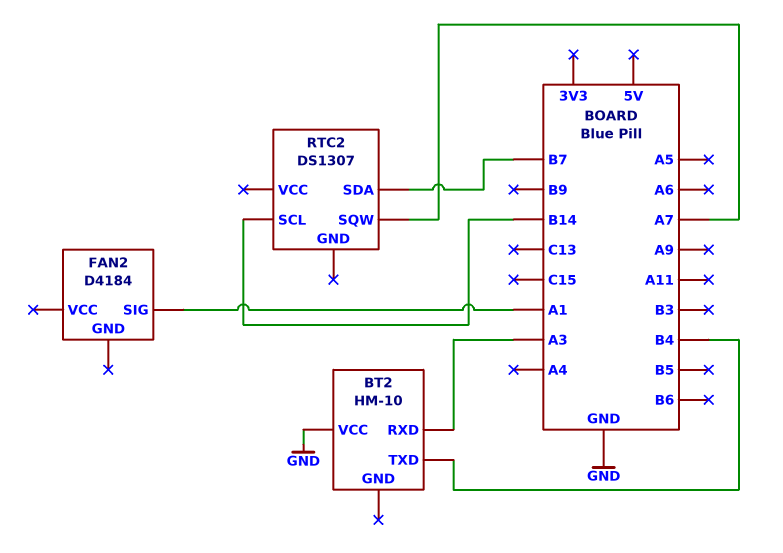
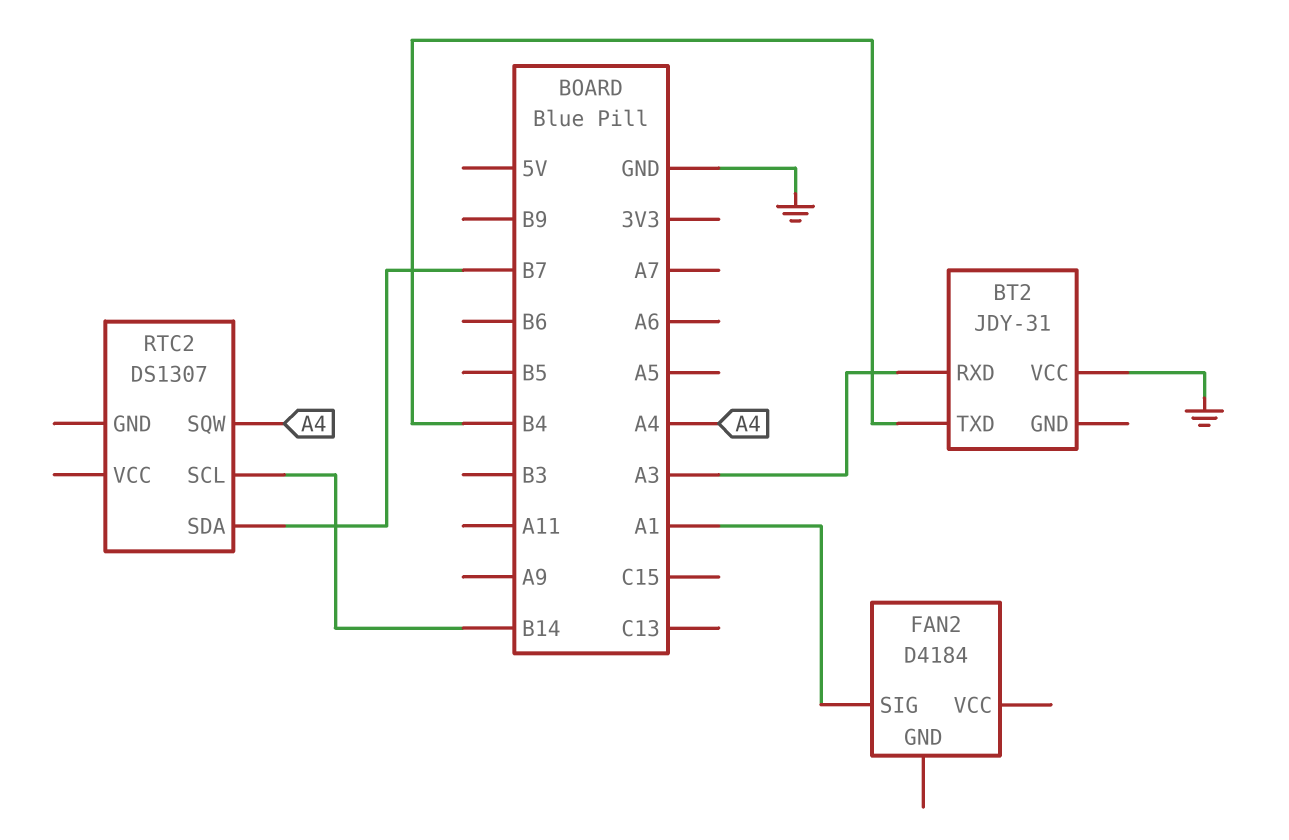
BT2: HM-10 -> JDY-31
RTC2 pin SQW: A7 -> A4

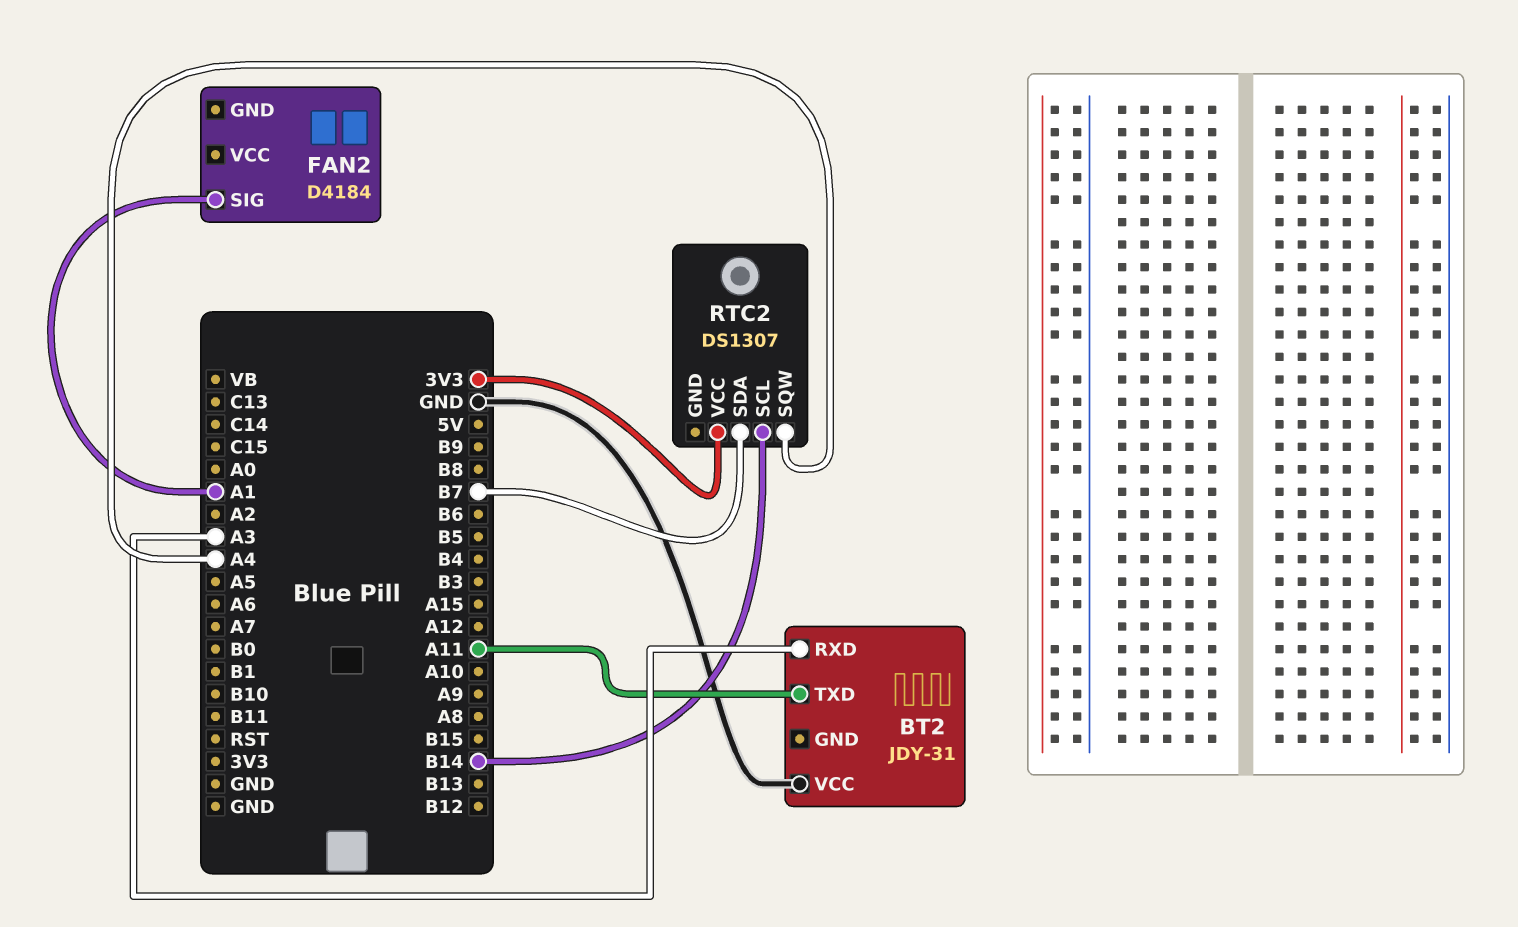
BT2 pin TXD: B4 -> A11
RTC2 pin VCC: none -> 3V3

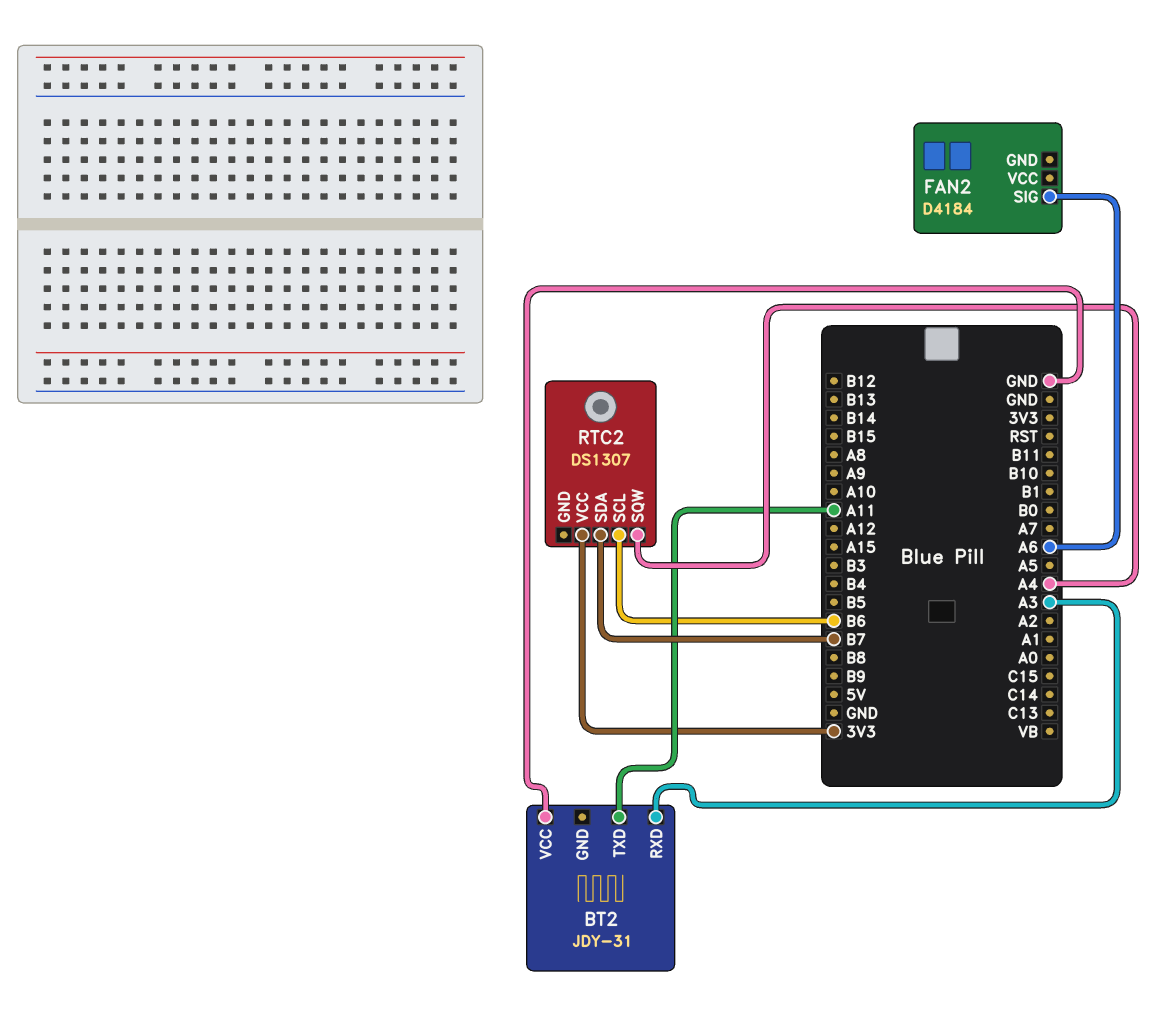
FAN2 pin SIG: A1 -> A6
RTC2 pin SCL: B14 -> B6

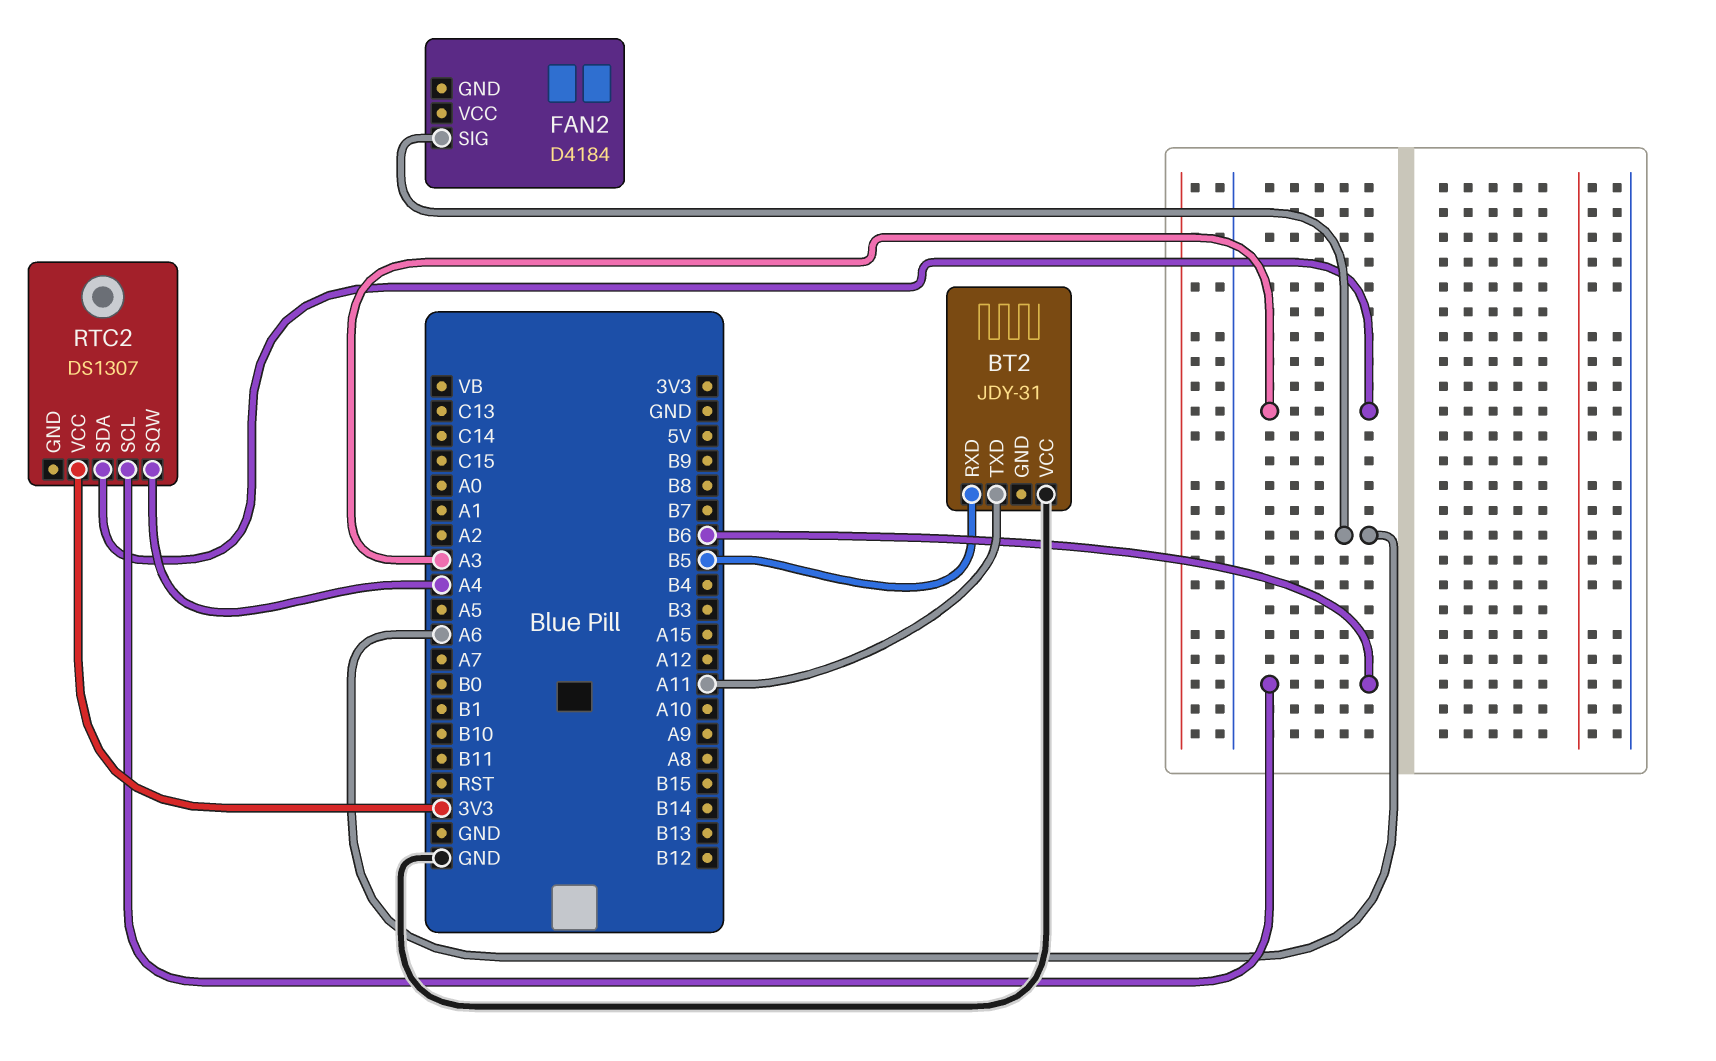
BT2 pin RXD: A3 -> B5
RTC2 pin SDA: B7 -> A3

